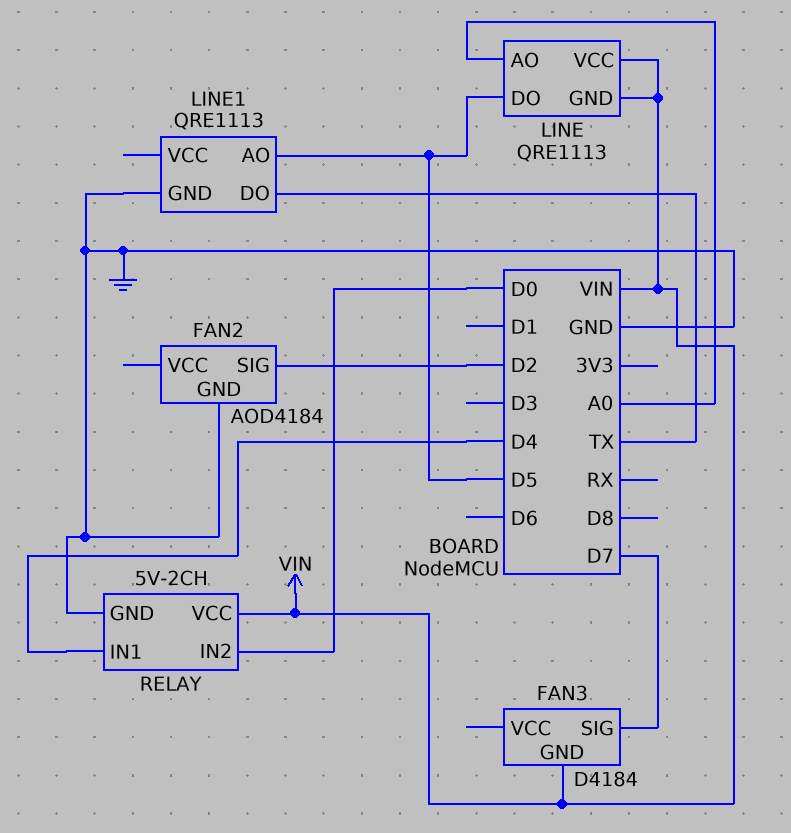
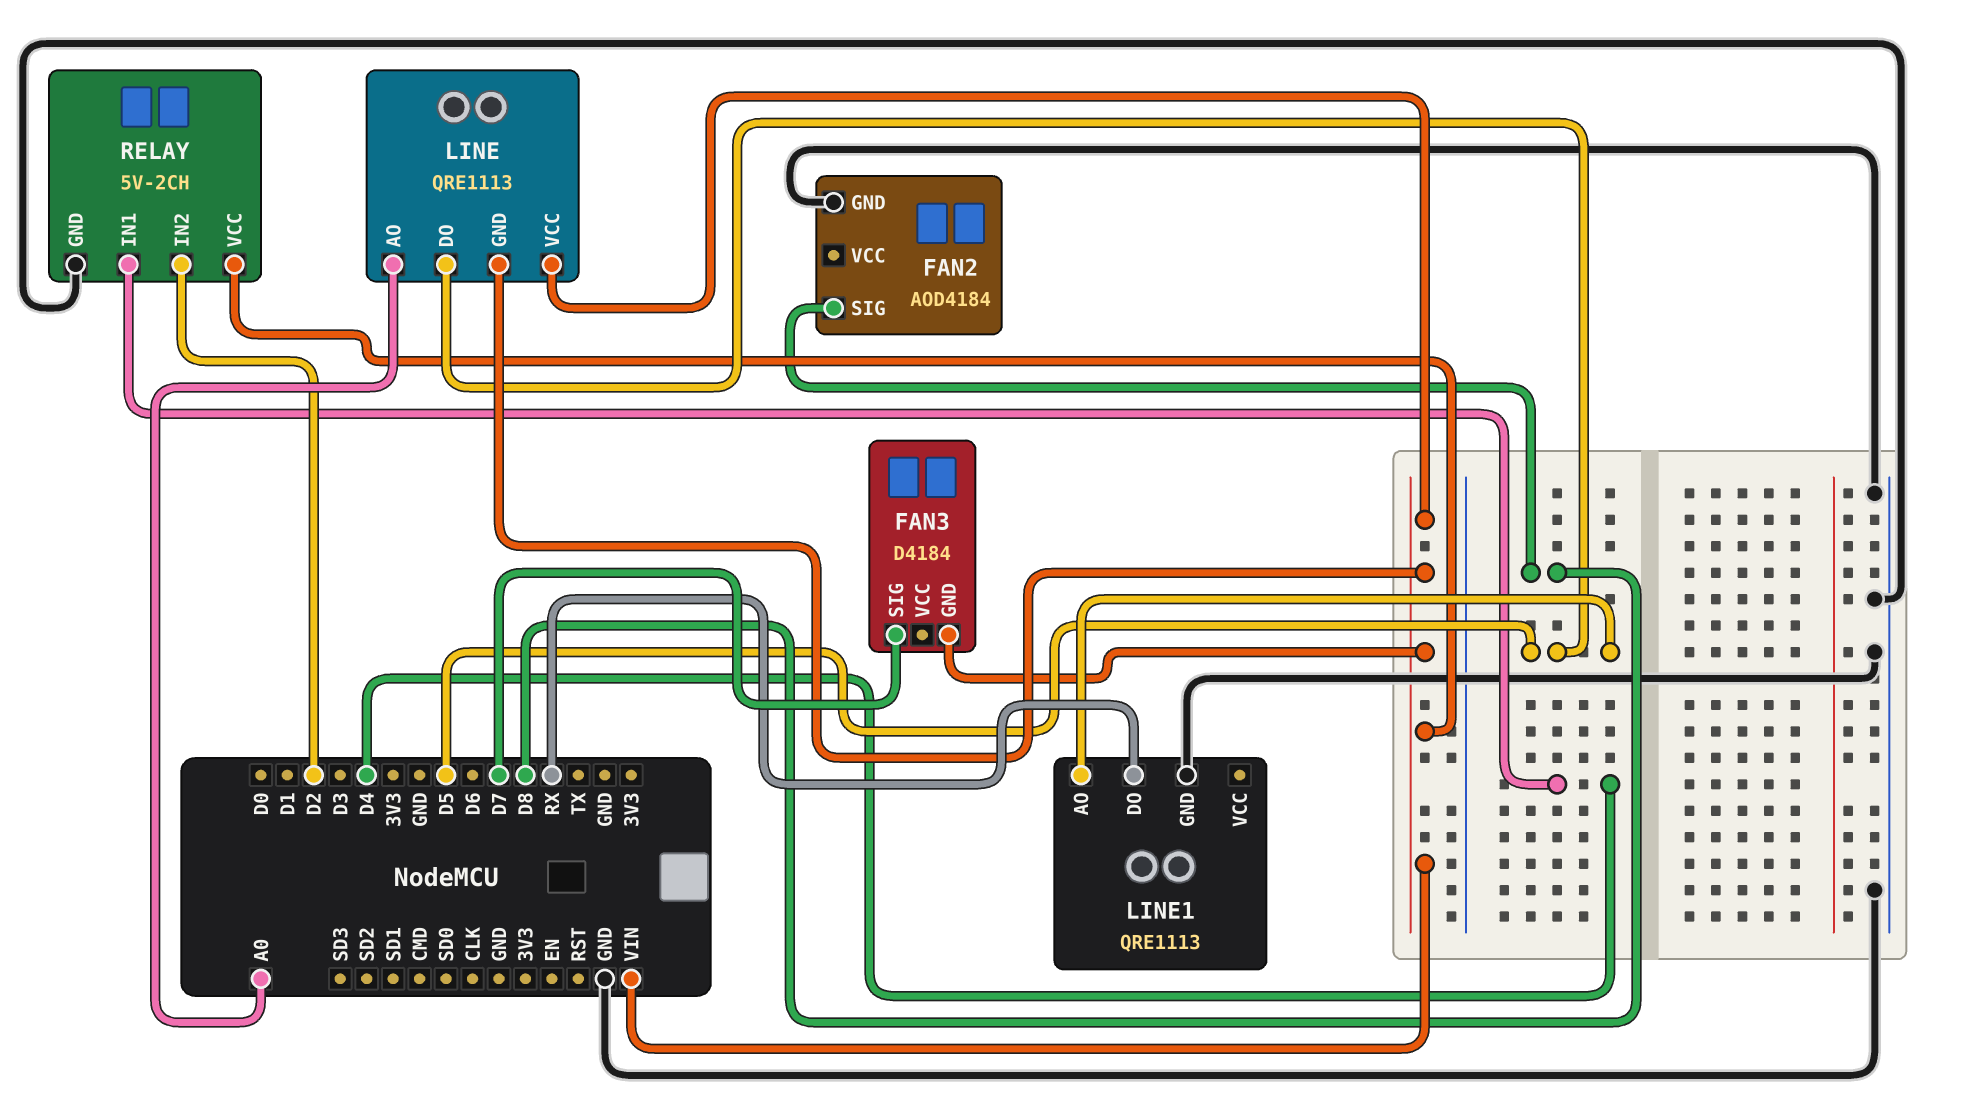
FAN2 pin SIG: D2 -> D8
LINE1 pin DO: TX -> RX
RELAY pin IN2: D0 -> D2

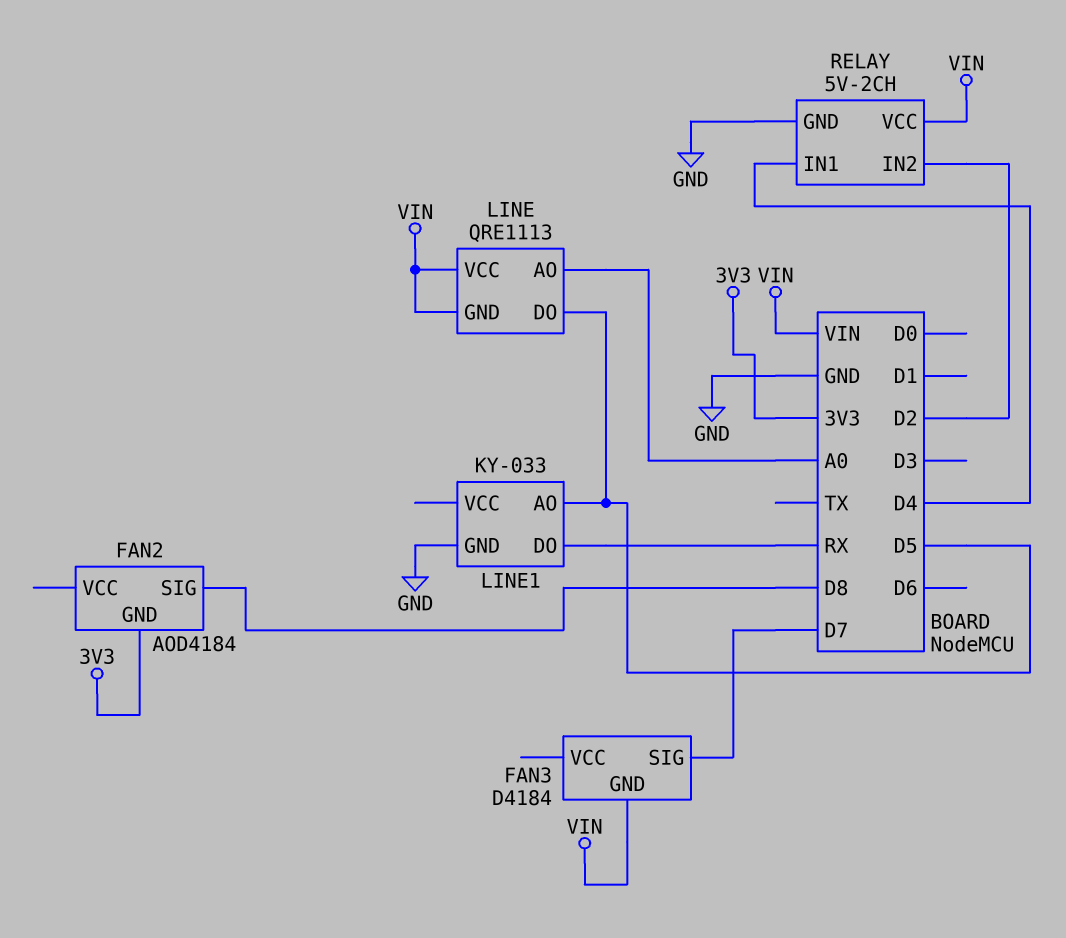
FAN2 pin GND: GND -> 3V3
LINE1: QRE1113 -> KY-033

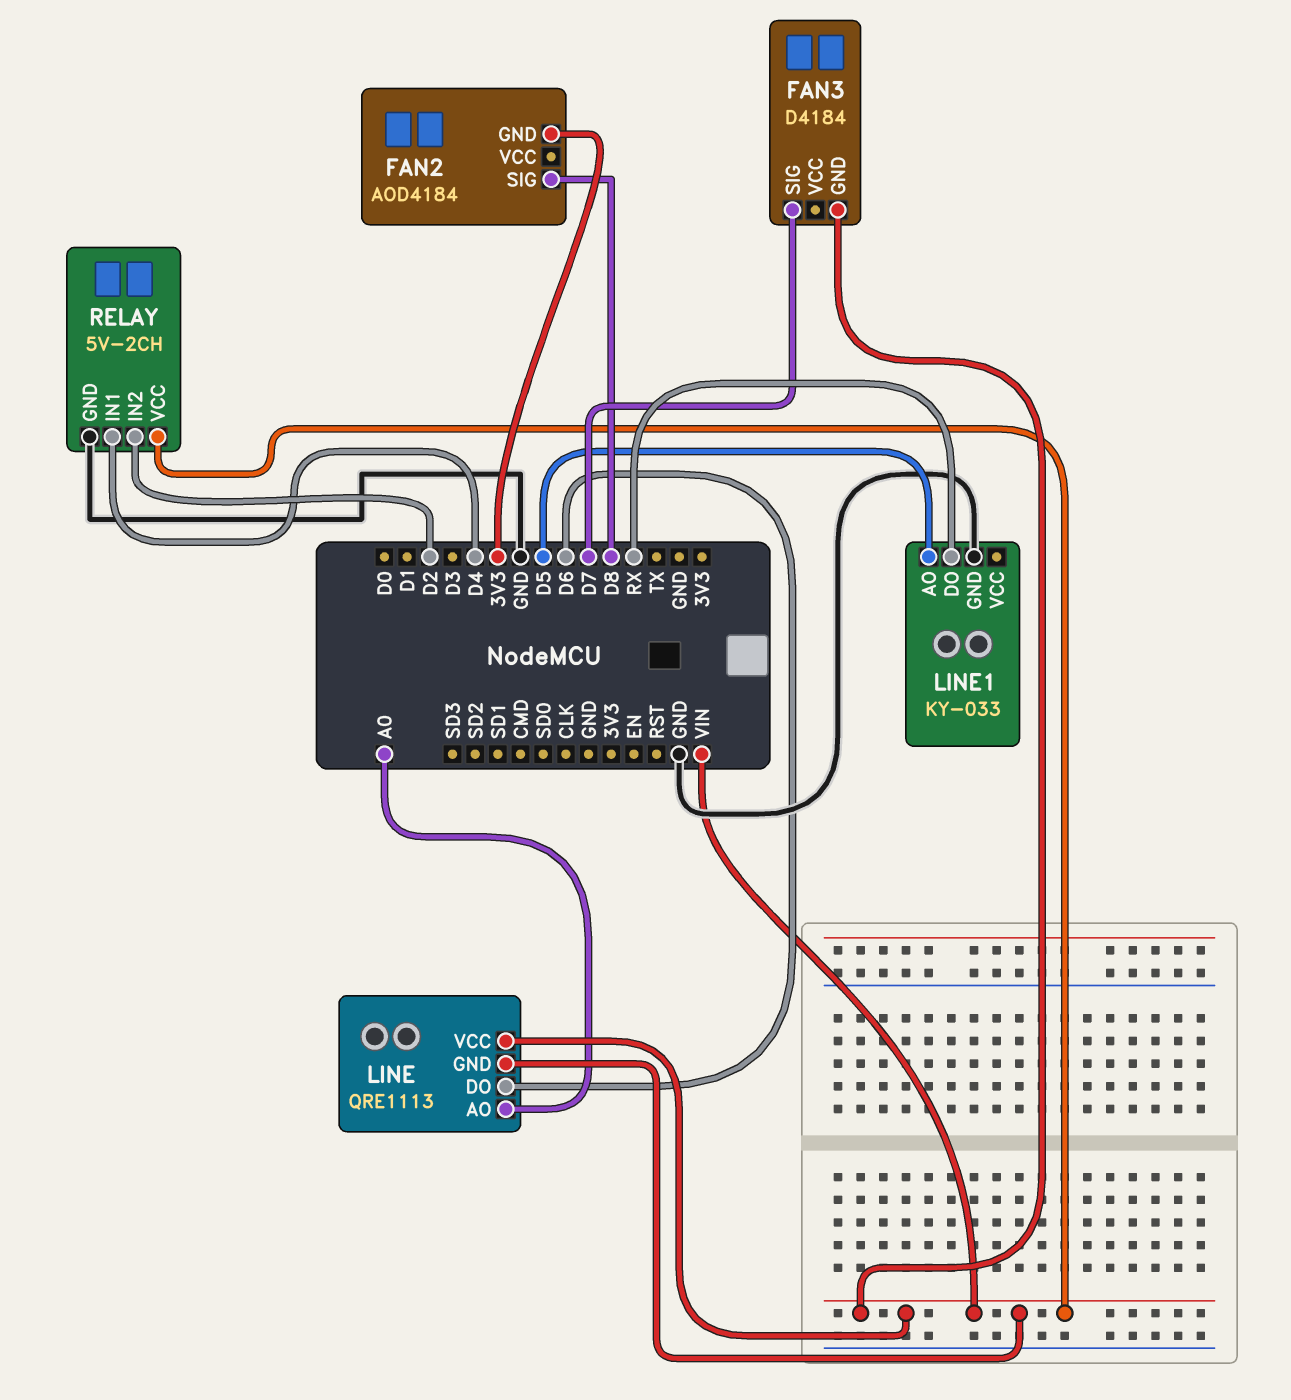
LINE pin DO: D5 -> D6

